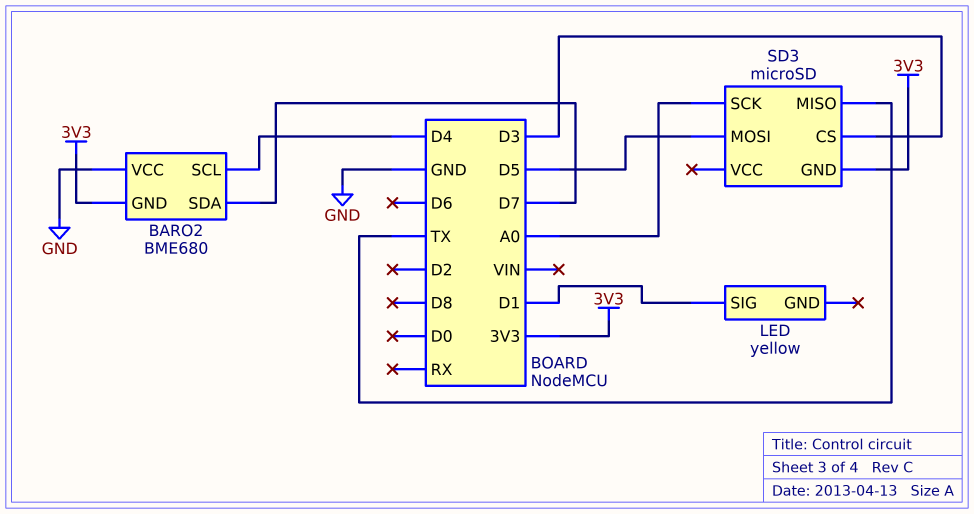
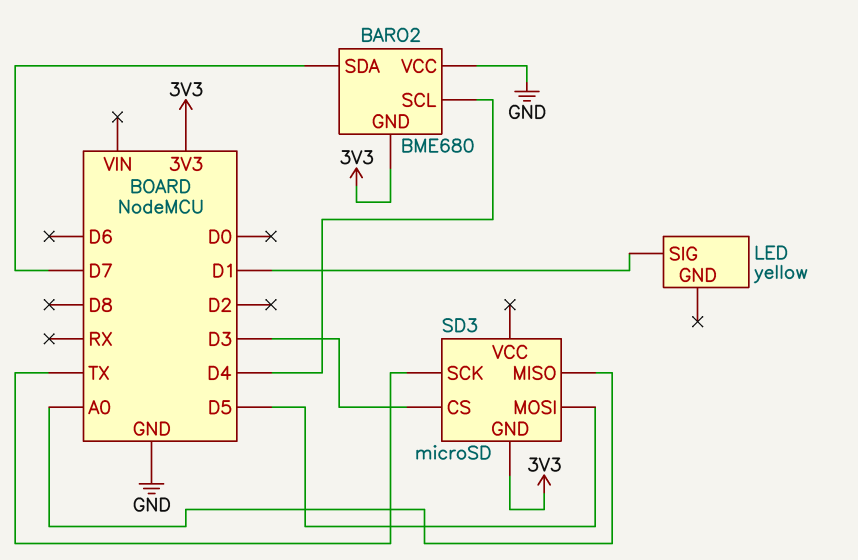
SD3 pin MISO: TX -> A0
SD3 pin SCK: A0 -> TX

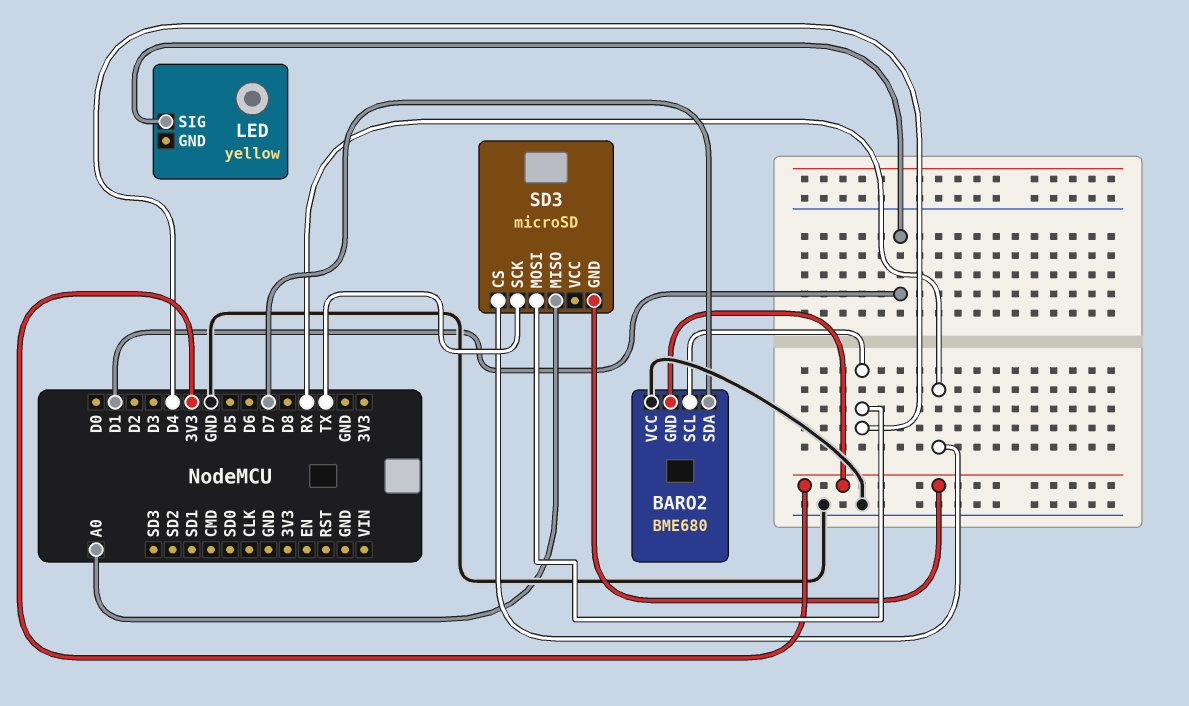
SD3 pin CS: D3 -> RX
SD3 pin MOSI: D5 -> D4

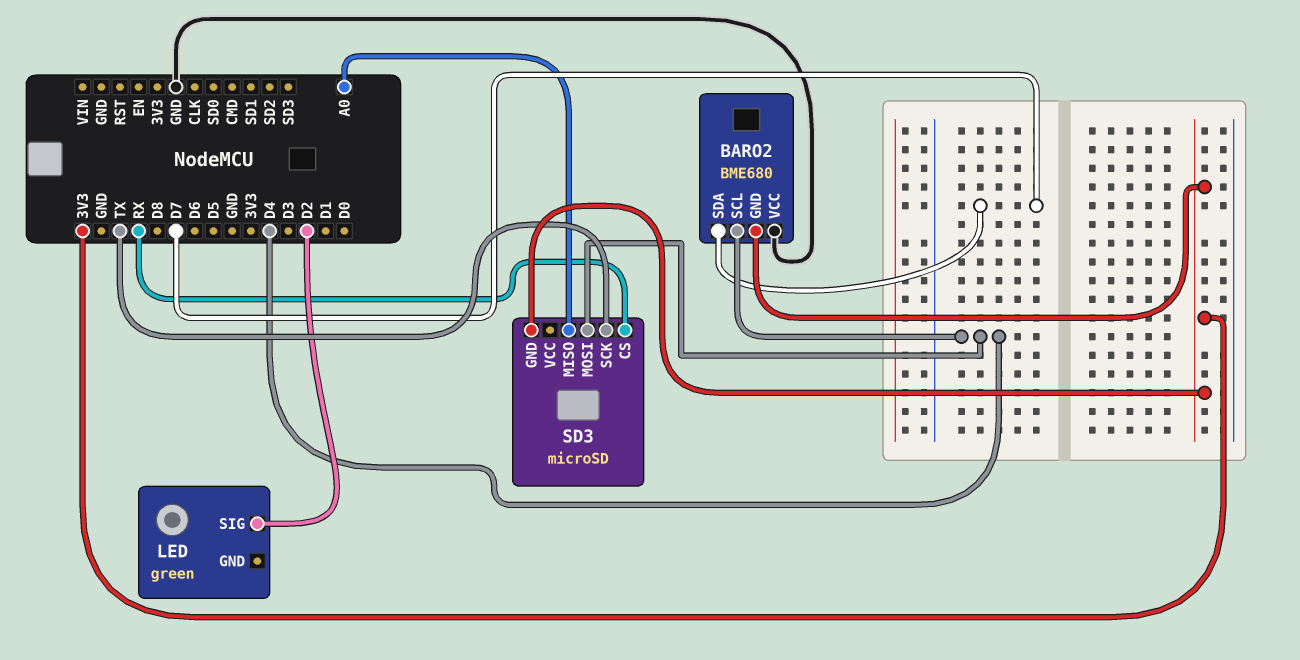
LED: yellow -> green
LED pin SIG: D1 -> D2

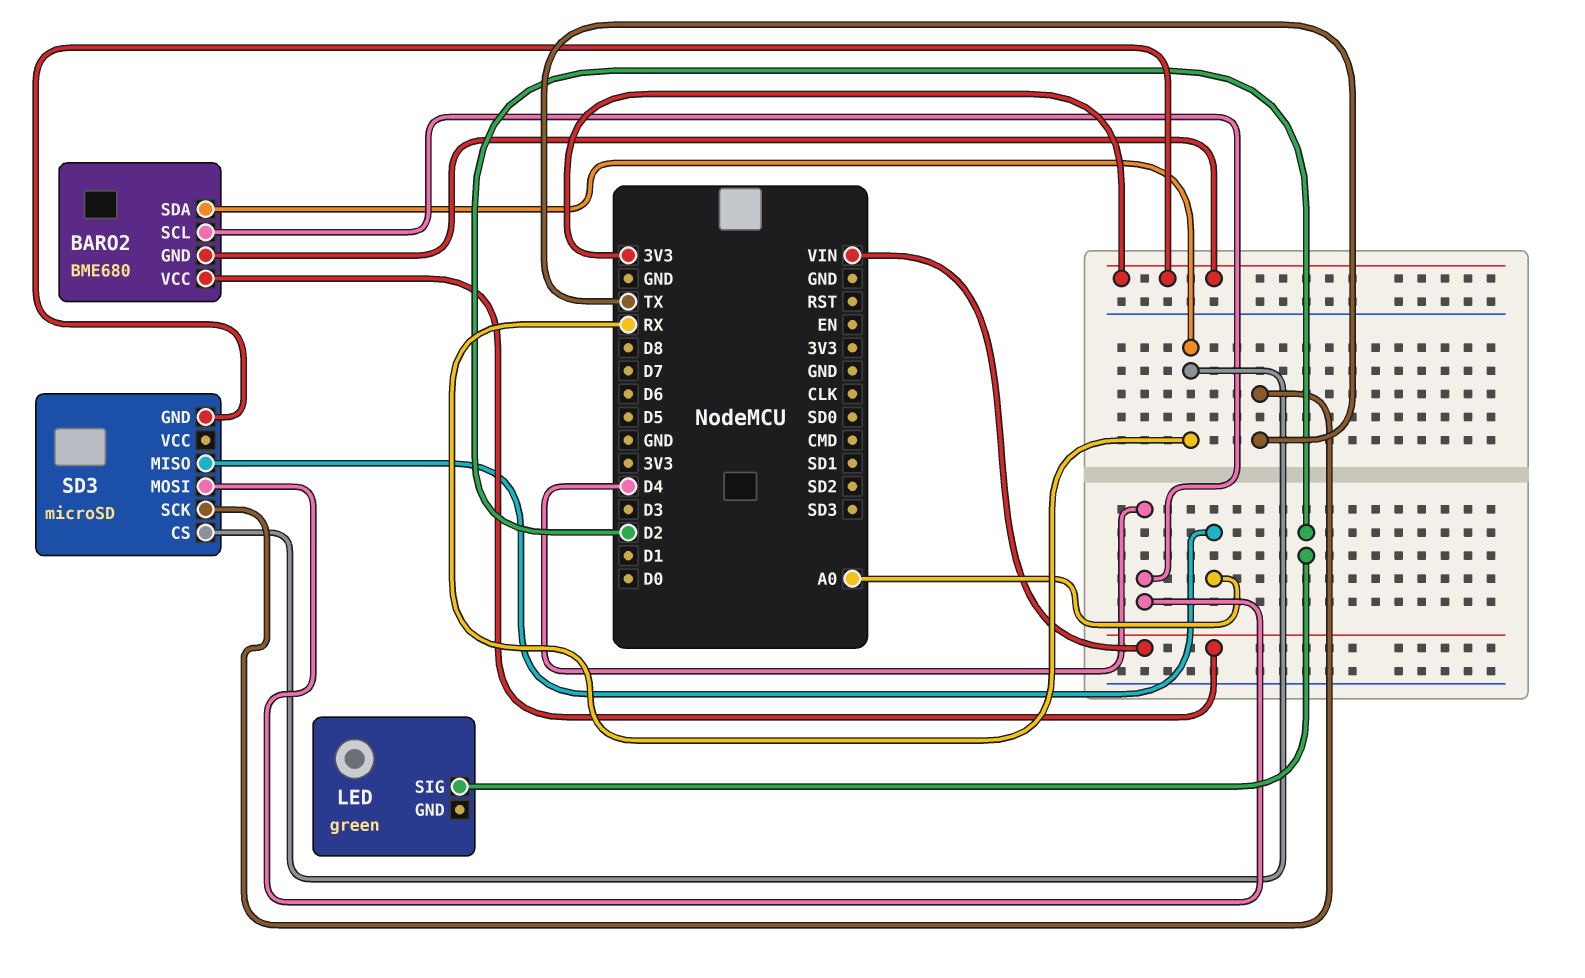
BARO2 pin SDA: D7 -> RX
BARO2 pin VCC: GND -> VIN

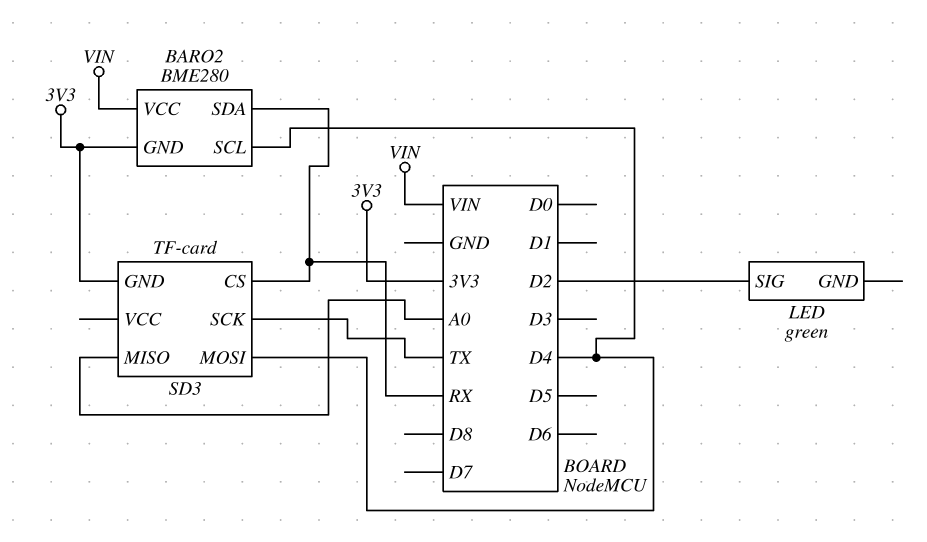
BARO2: BME680 -> BME280
SD3: microSD -> TF-card

